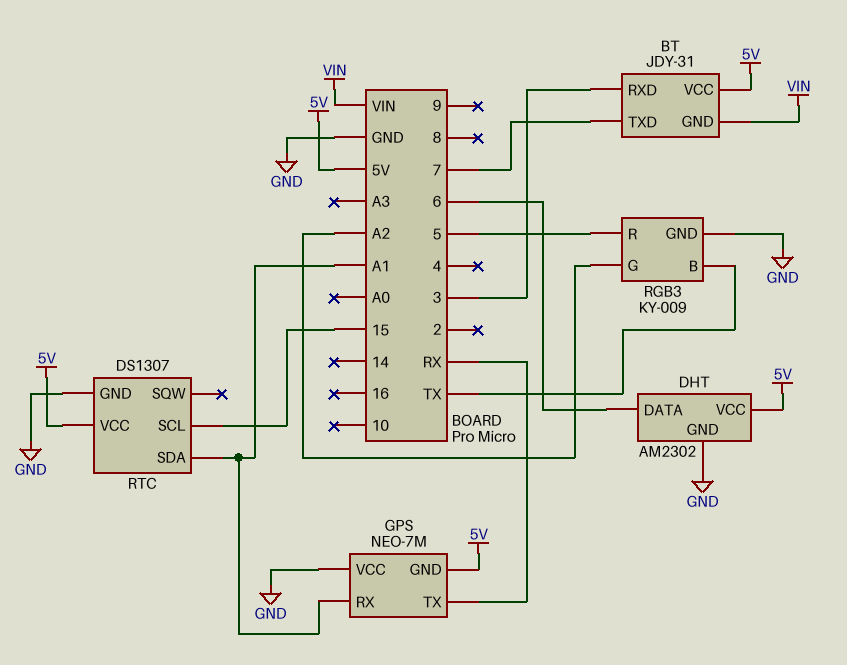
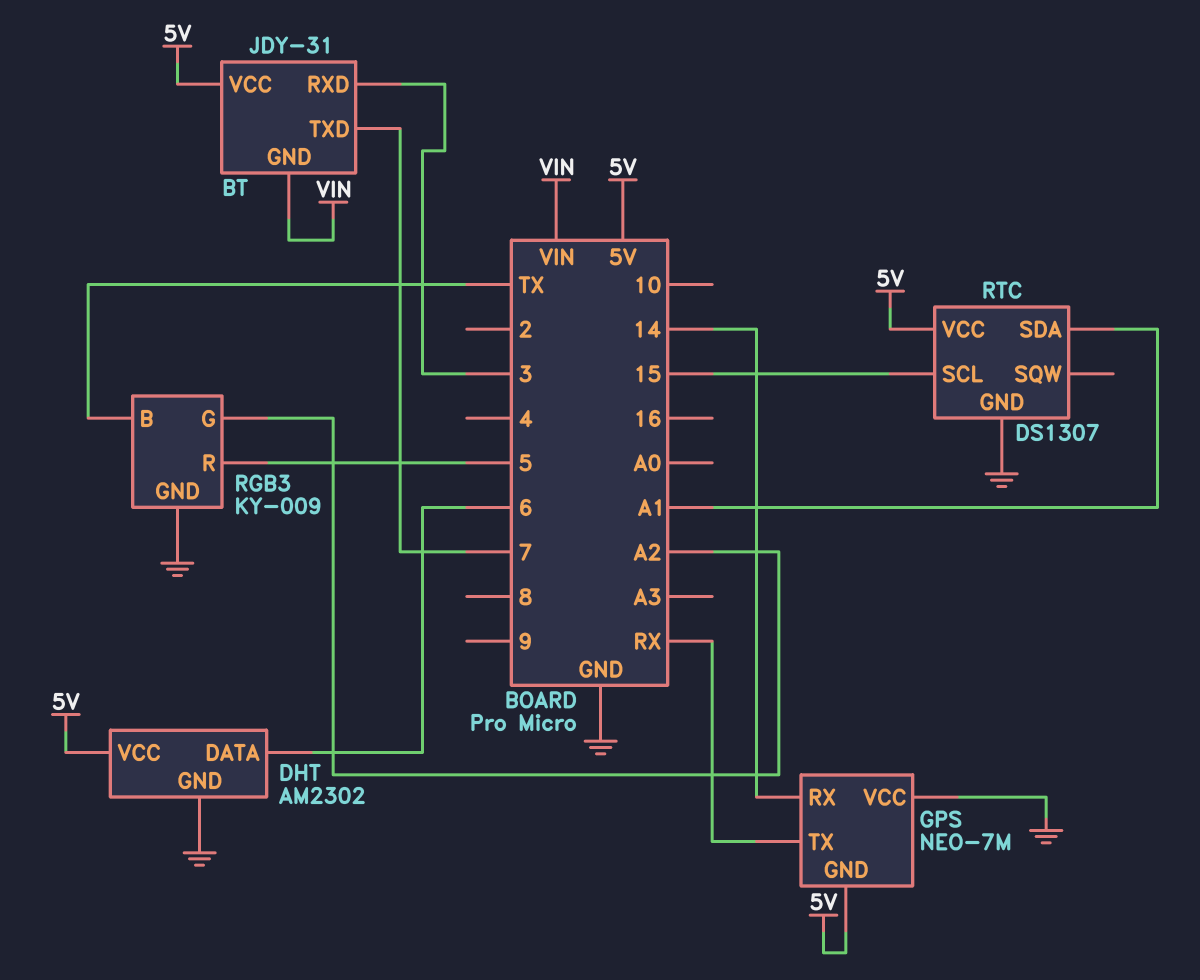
GPS pin RX: A1 -> 14

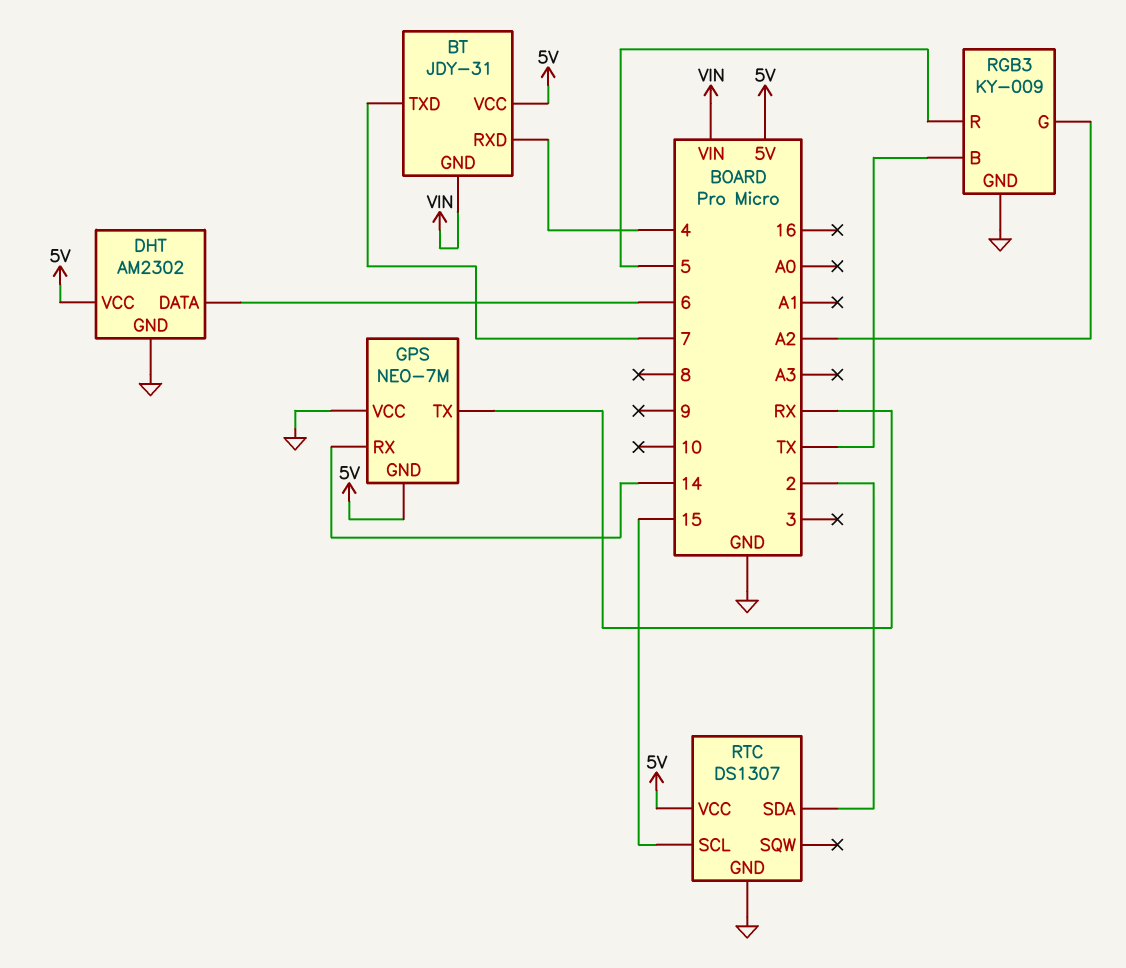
BT pin RXD: 3 -> 4
RTC pin SDA: A1 -> 2

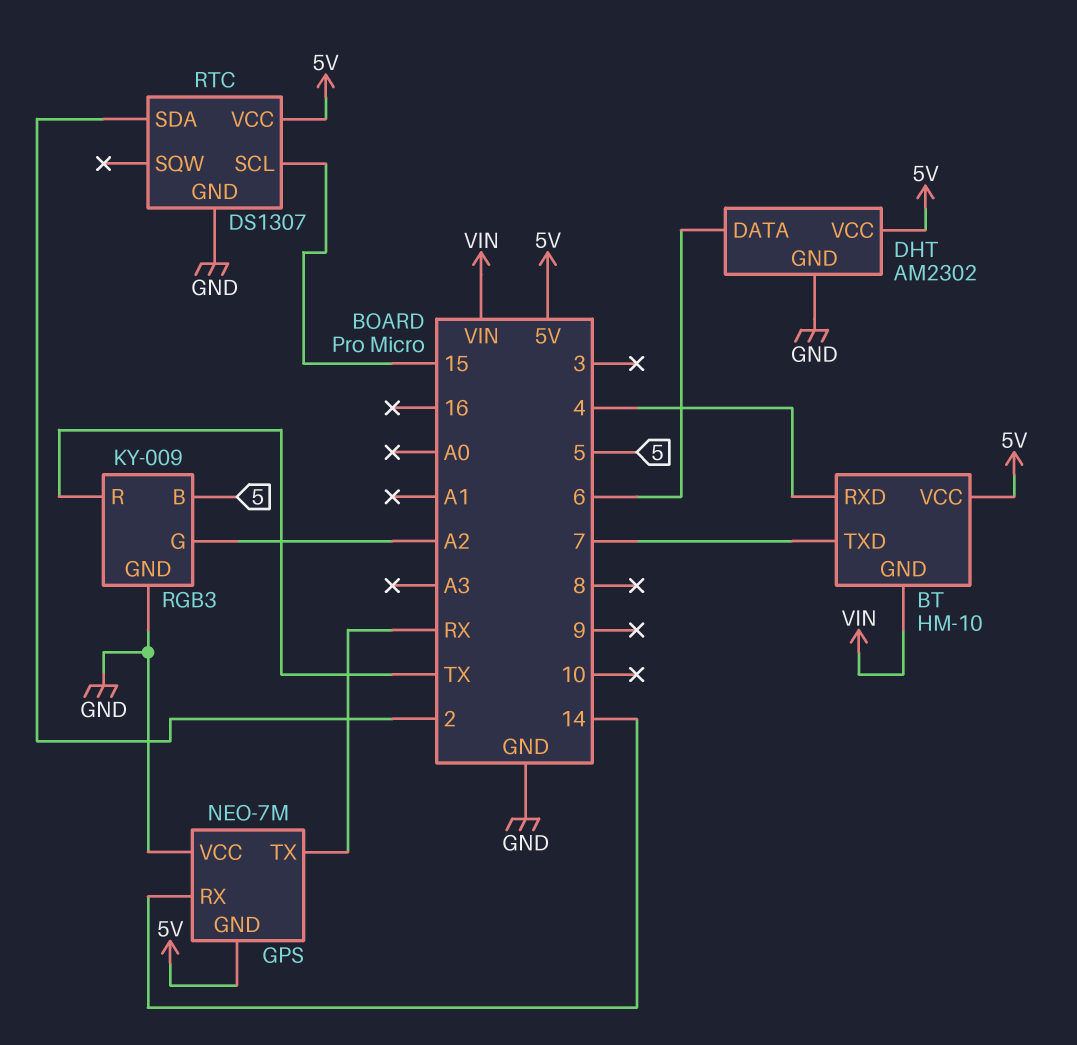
BT: JDY-31 -> HM-10
RGB3 pin B: TX -> 5
RGB3 pin R: 5 -> TX

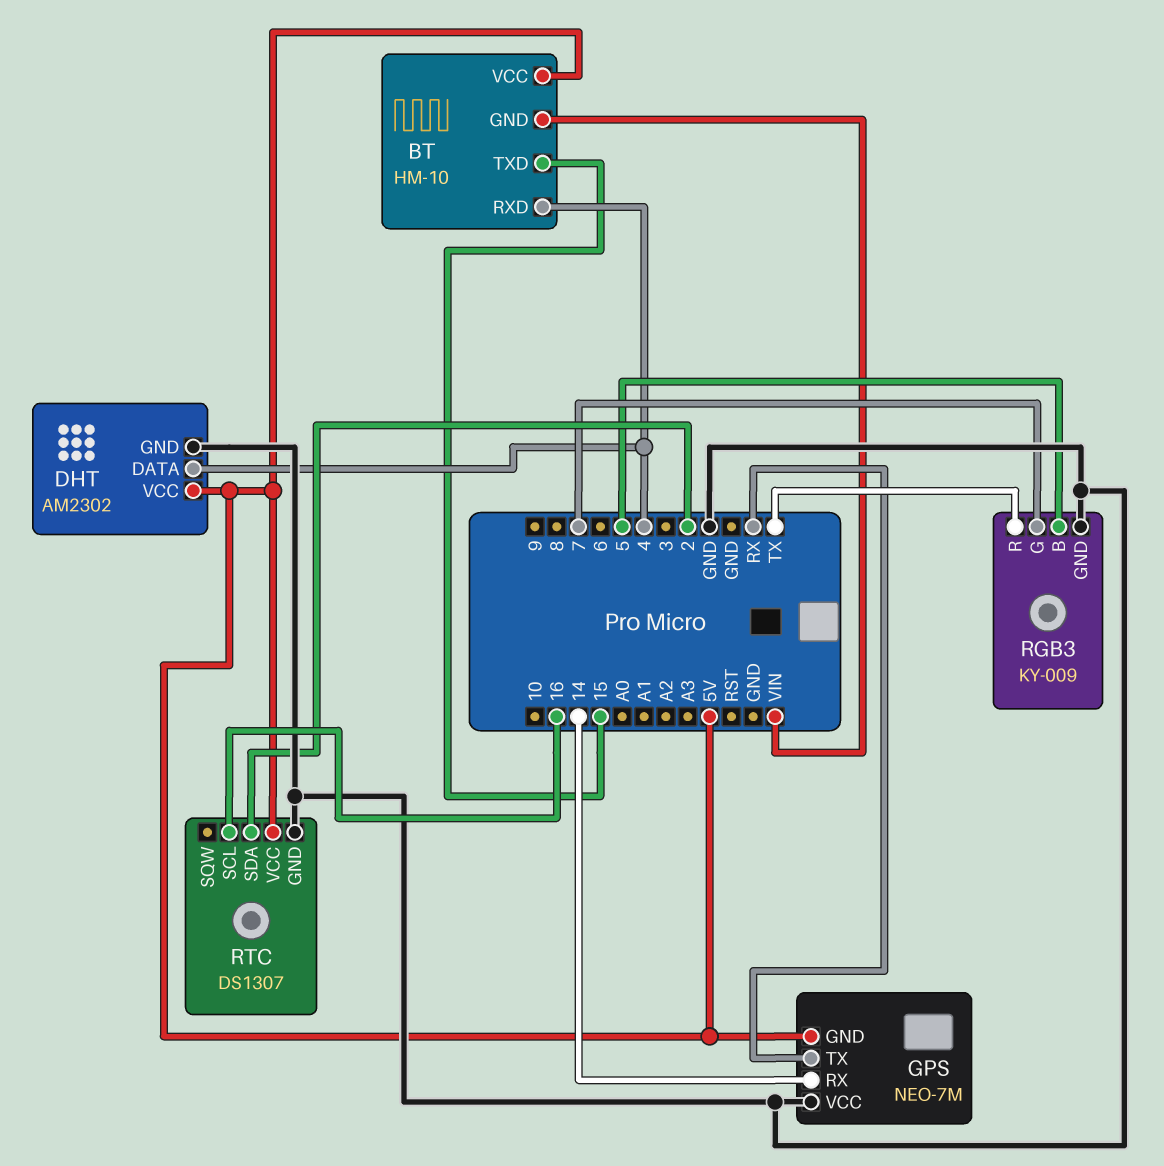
BT pin TXD: 7 -> 15
DHT pin DATA: 6 -> 4
RGB3 pin G: A2 -> 7
RTC pin SCL: 15 -> 16

